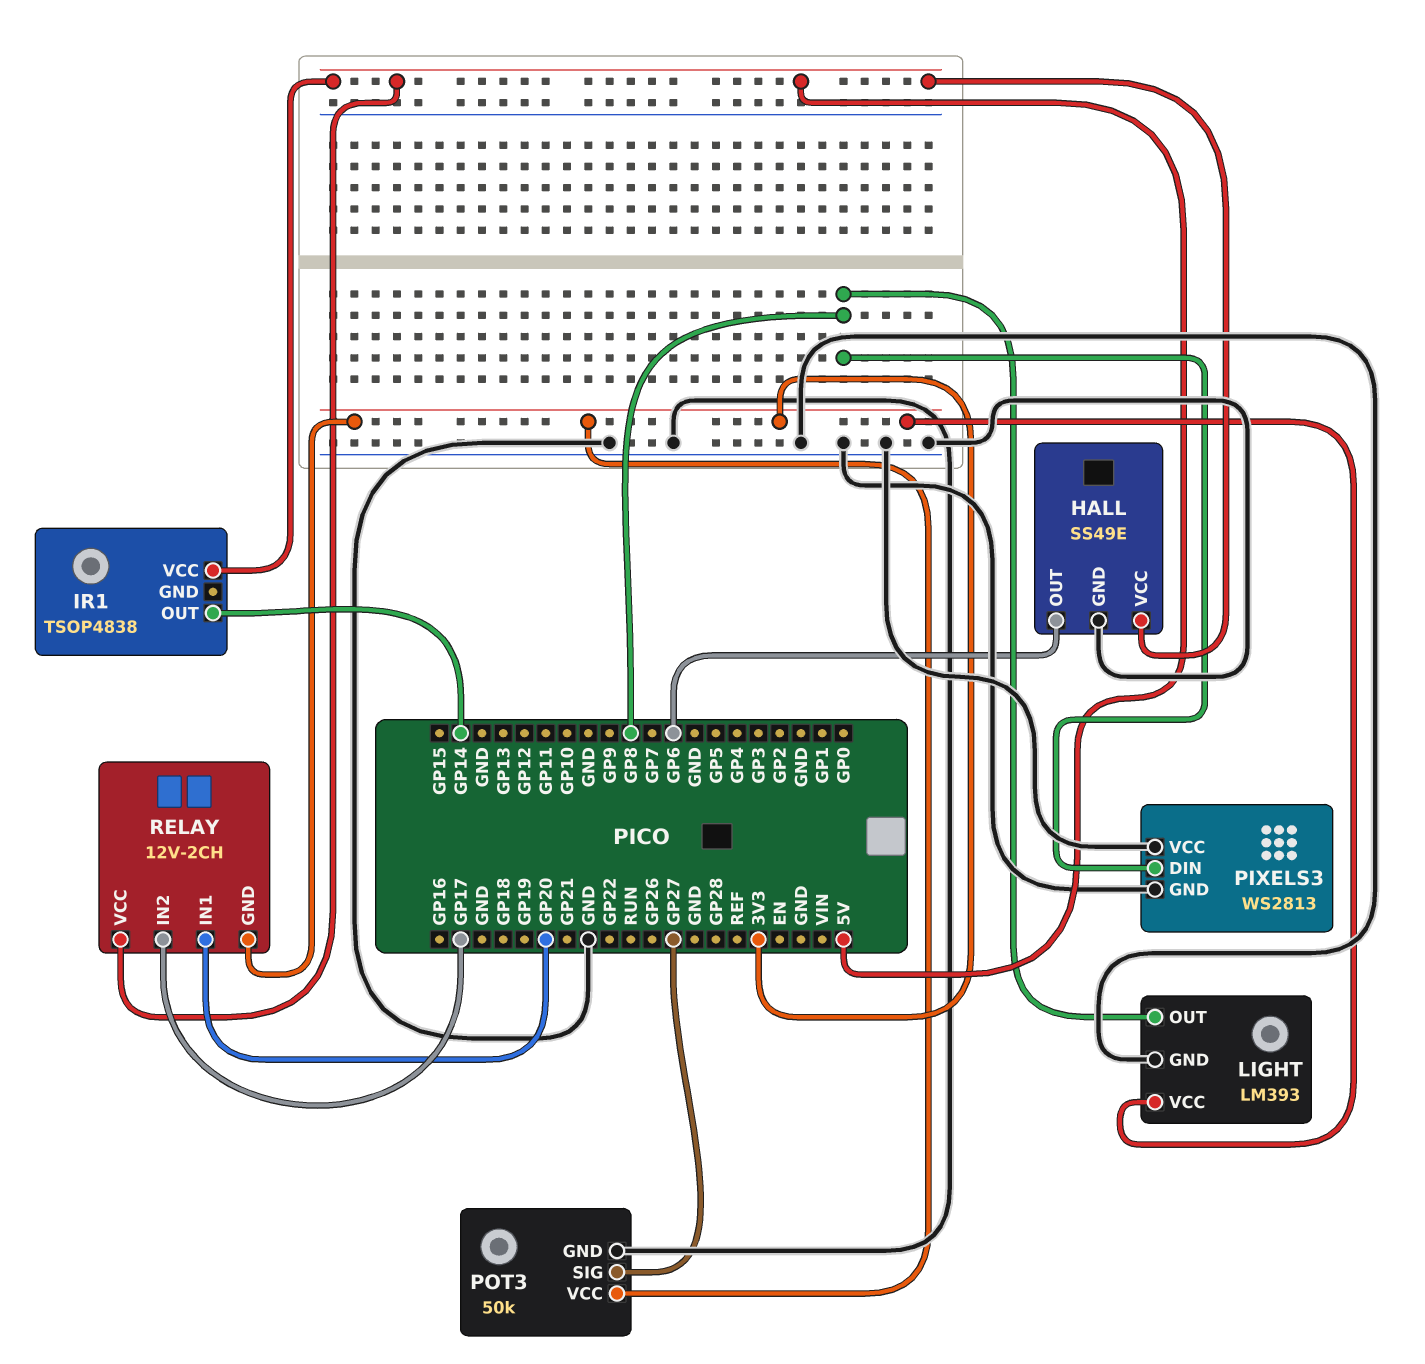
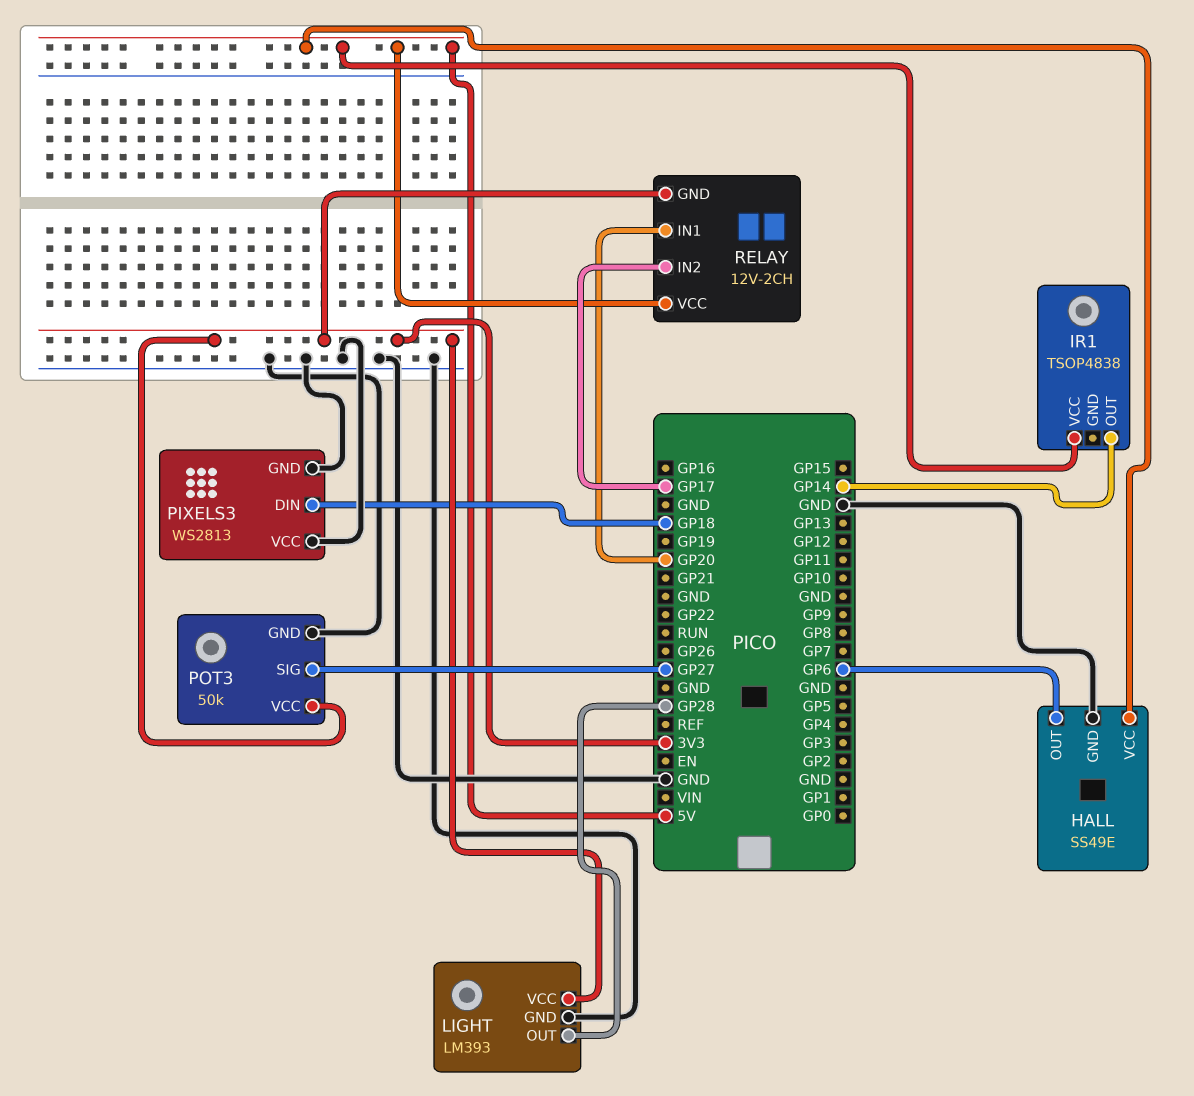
LIGHT pin OUT: GP8 -> GP28
PIXELS3 pin DIN: GP8 -> GP18

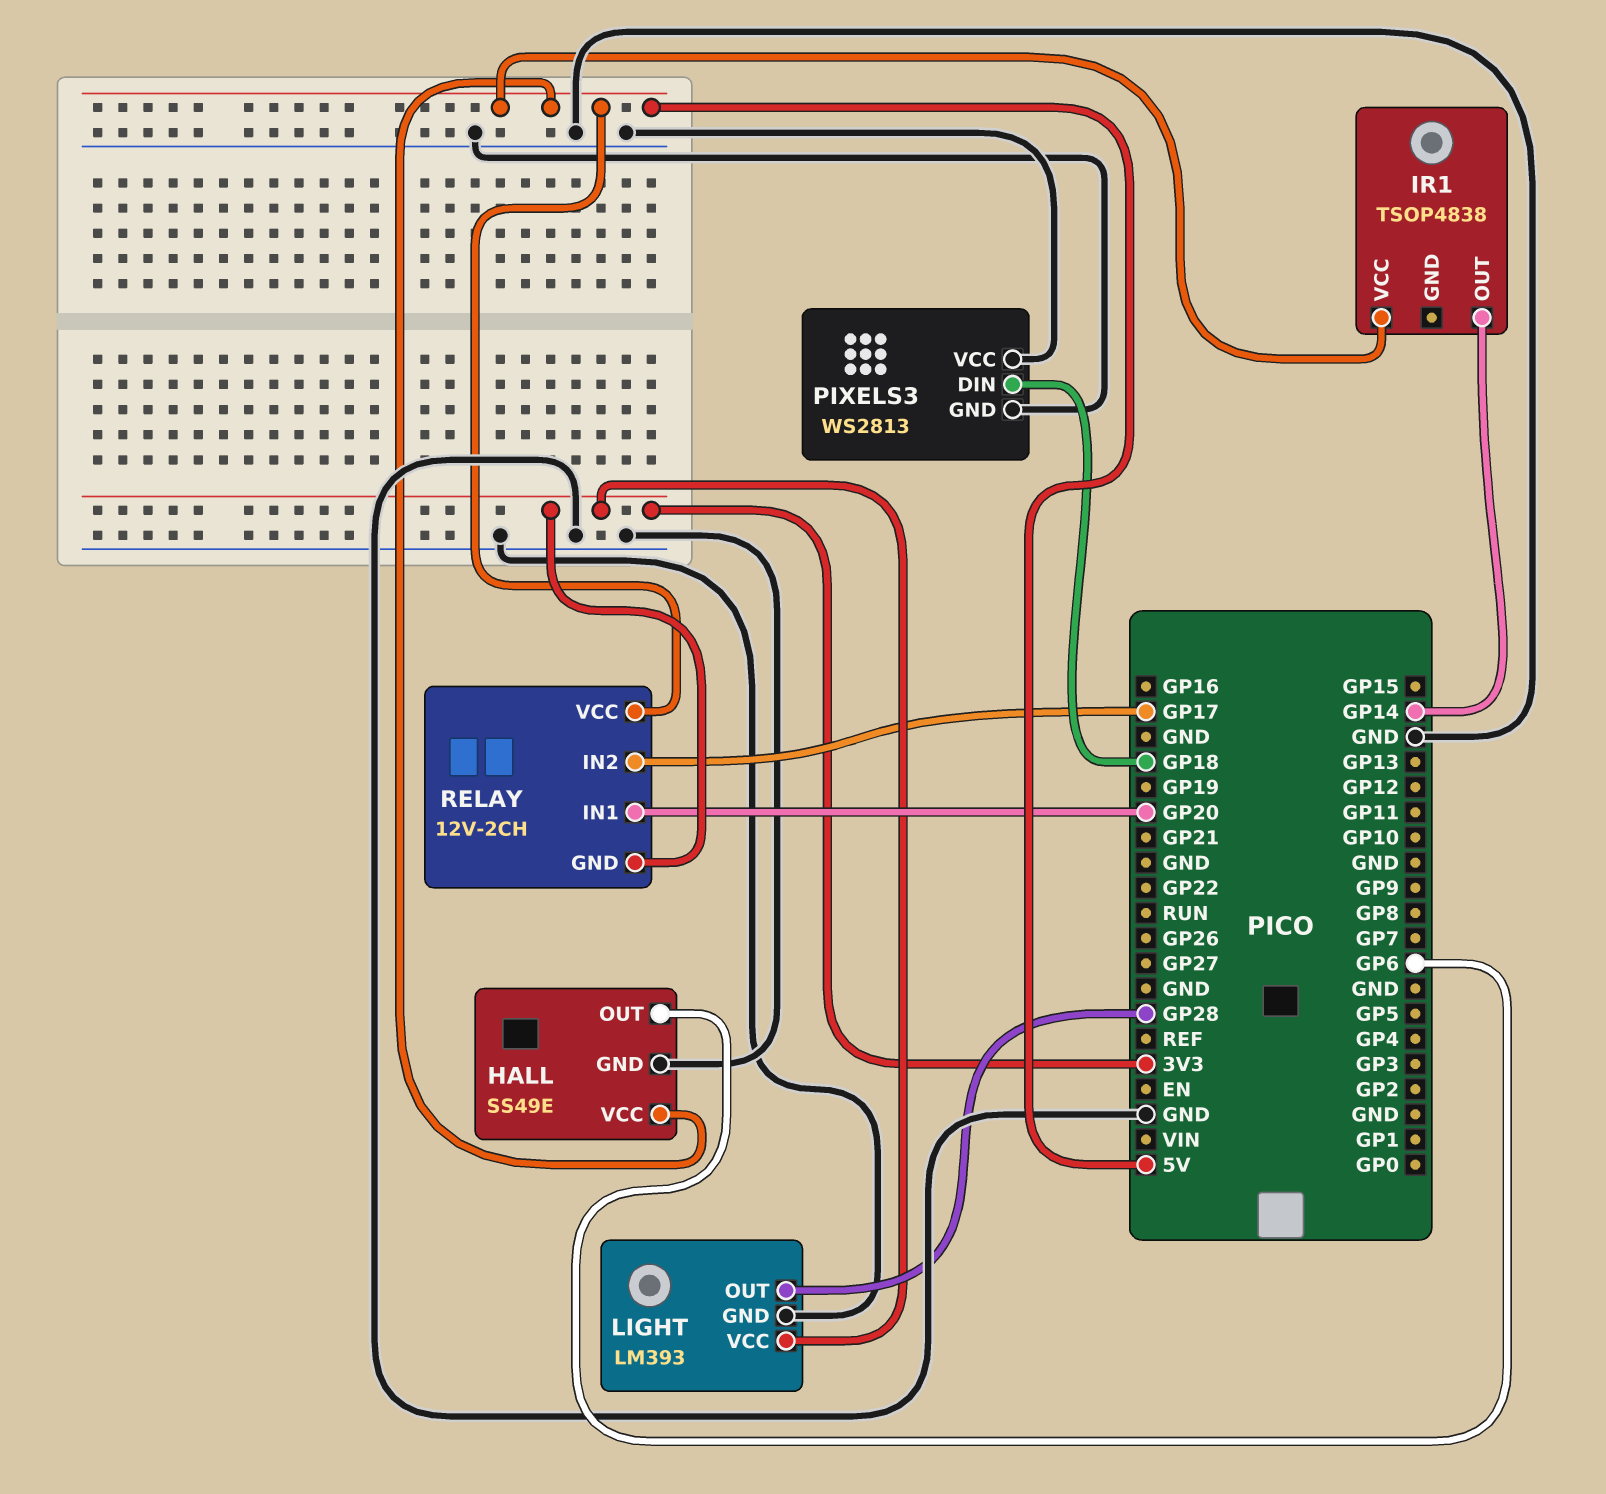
POT3: 50k -> none
POT3 pin GND: GND -> none
POT3 pin SIG: GP27 -> none
POT3 pin VCC: 3V3 -> none

